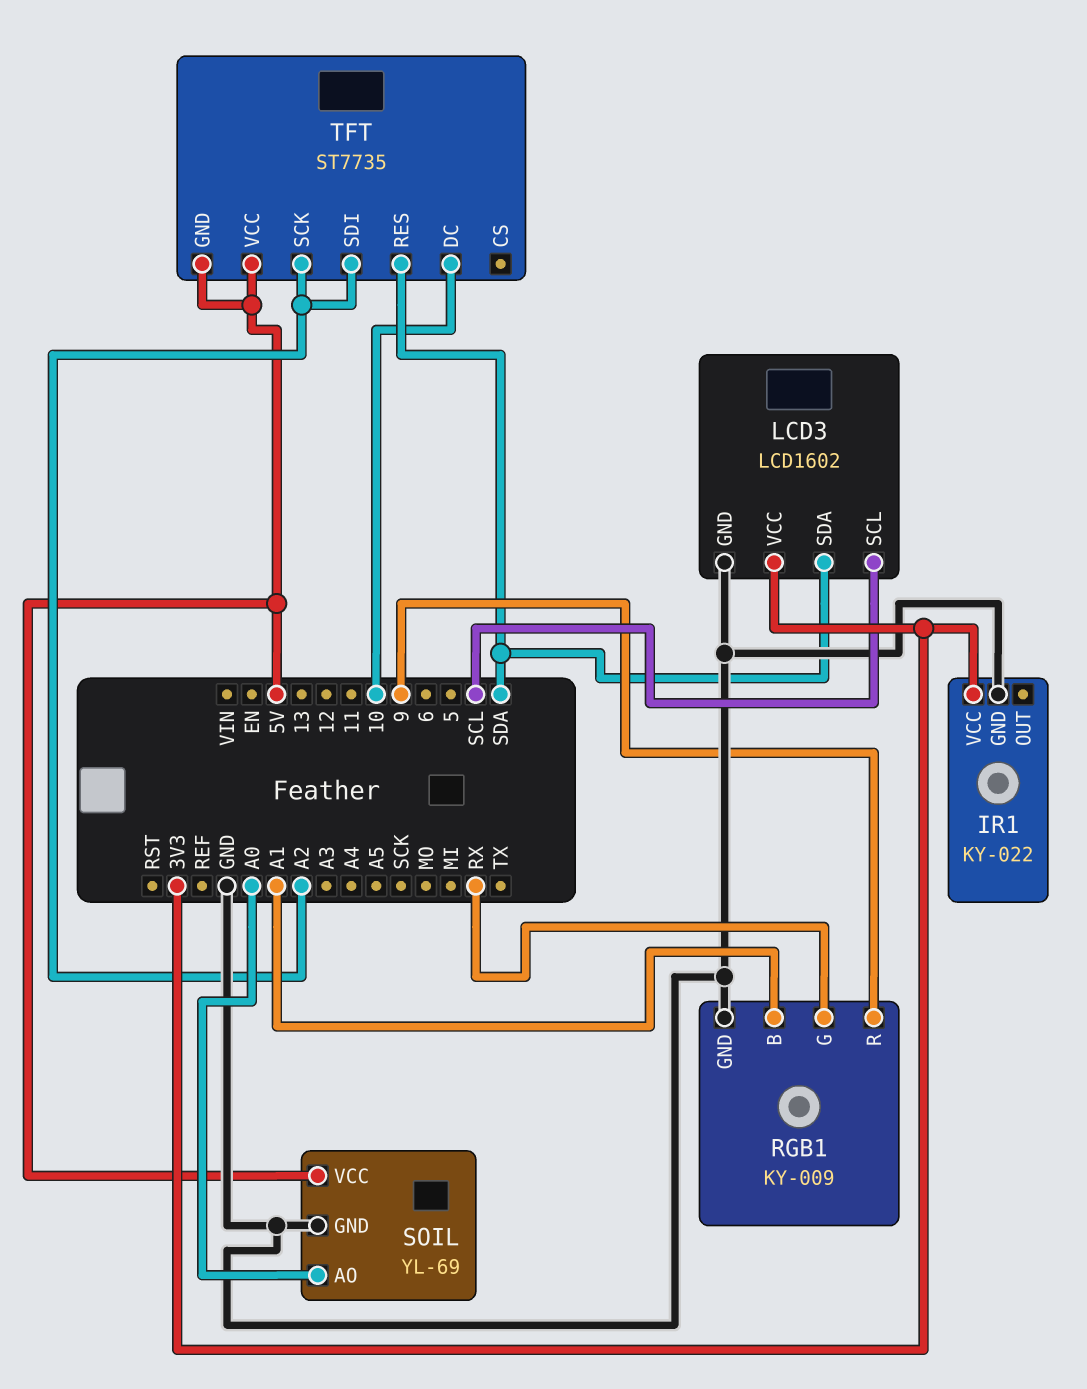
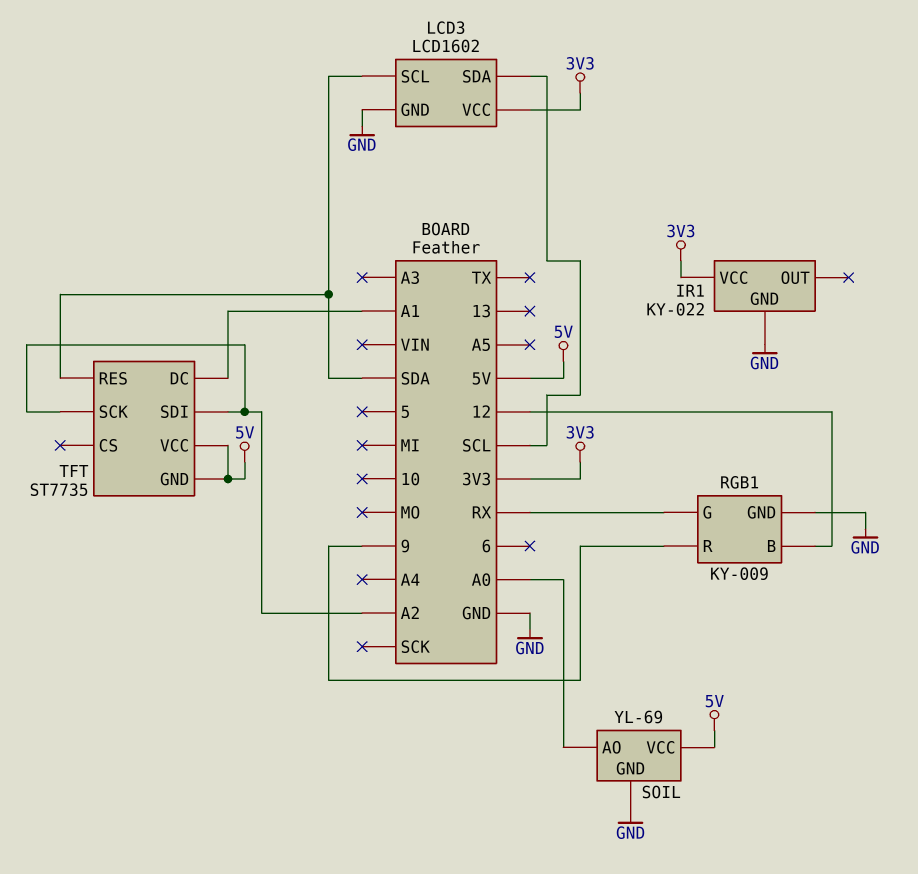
LCD3 pin SCL: SCL -> SDA
LCD3 pin SDA: SDA -> SCL
RGB1 pin B: A1 -> 12
TFT pin DC: 10 -> A1

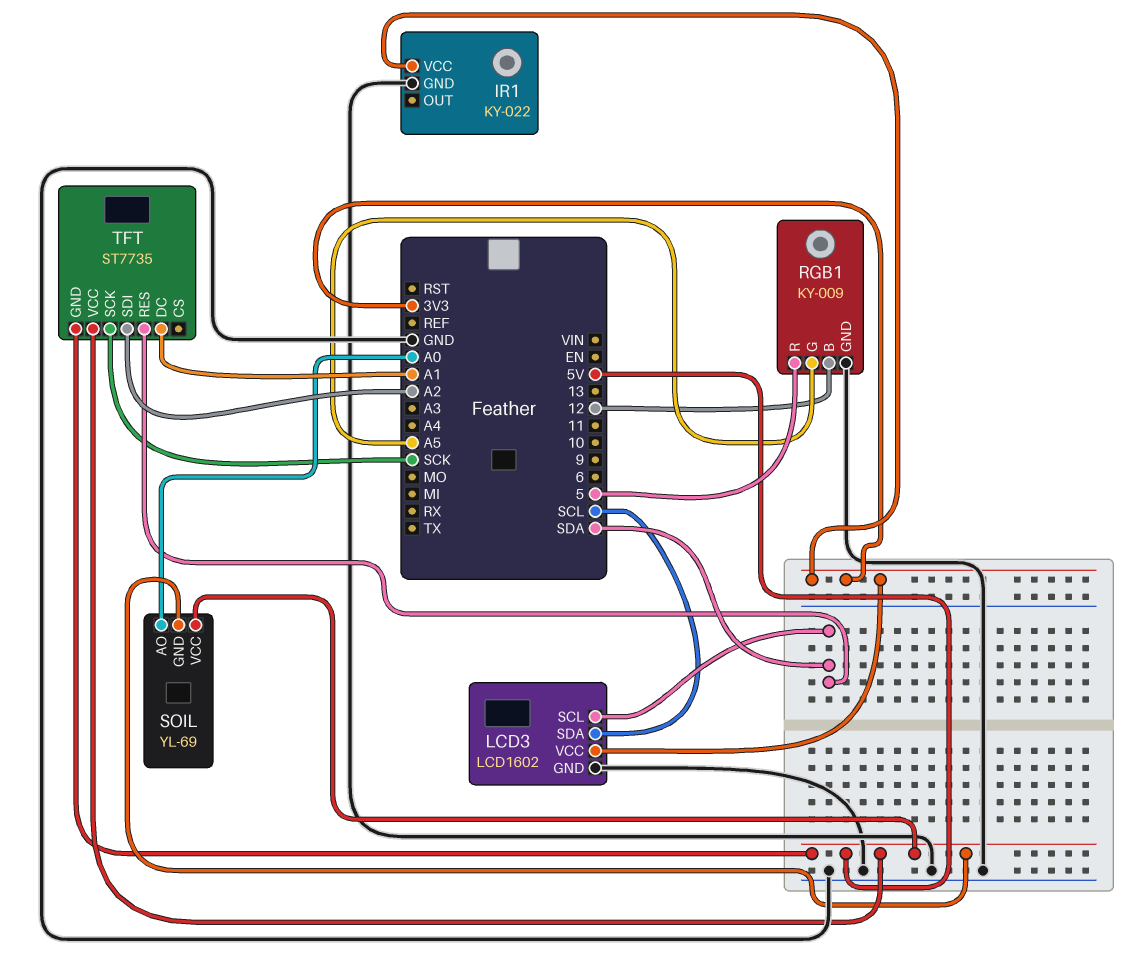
RGB1 pin G: RX -> A5
RGB1 pin R: 9 -> 5
SOIL pin GND: GND -> 5V
TFT pin SCK: A2 -> SCK

